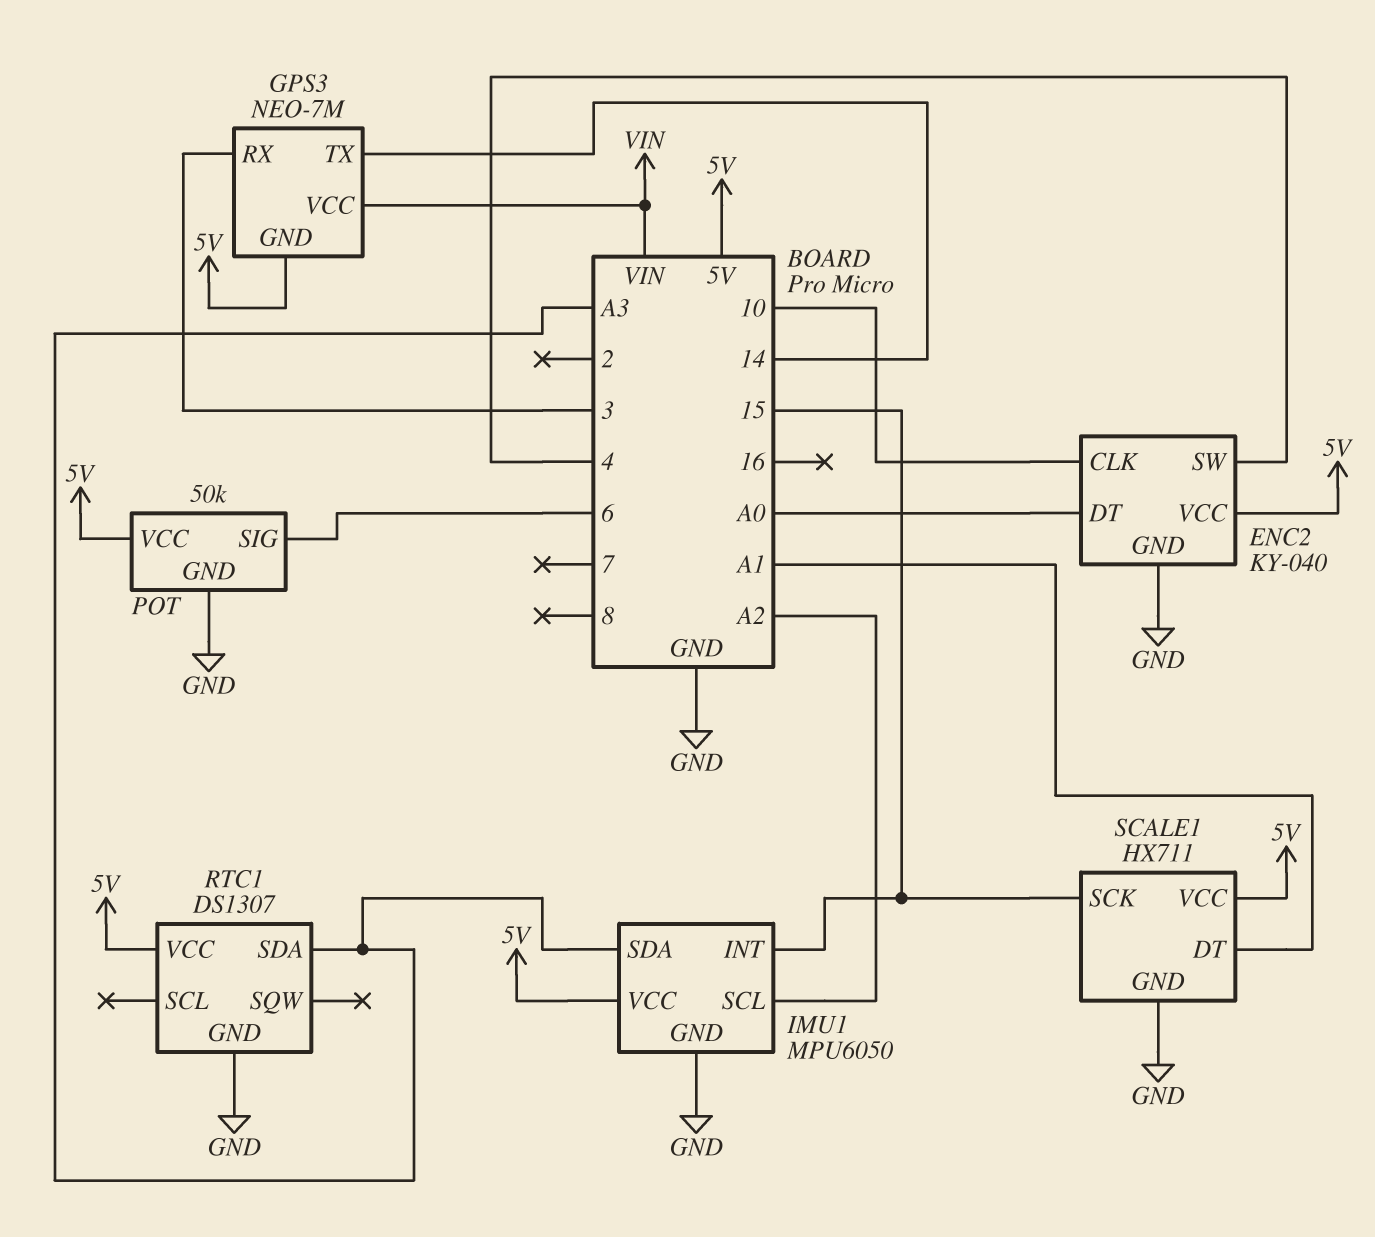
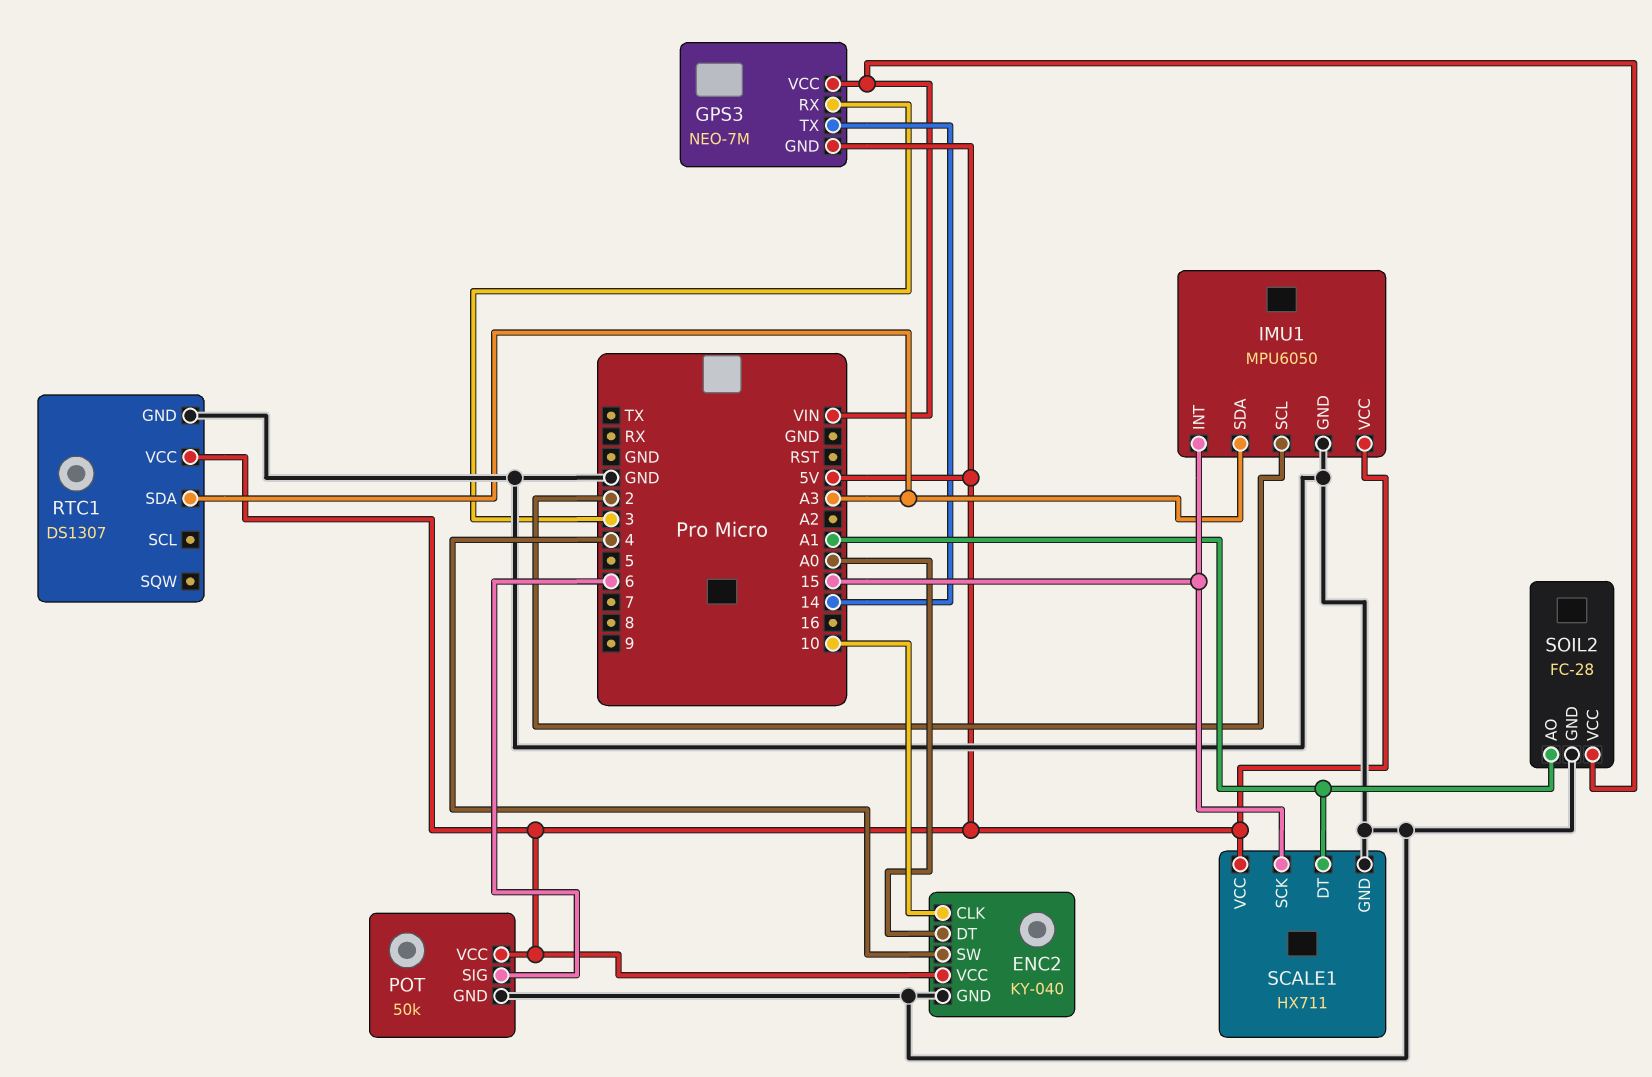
IMU1 pin SCL: A2 -> 2
SOIL2: none -> FC-28
SOIL2 pin AO: none -> A1
SOIL2 pin GND: none -> GND
SOIL2 pin VCC: none -> VIN

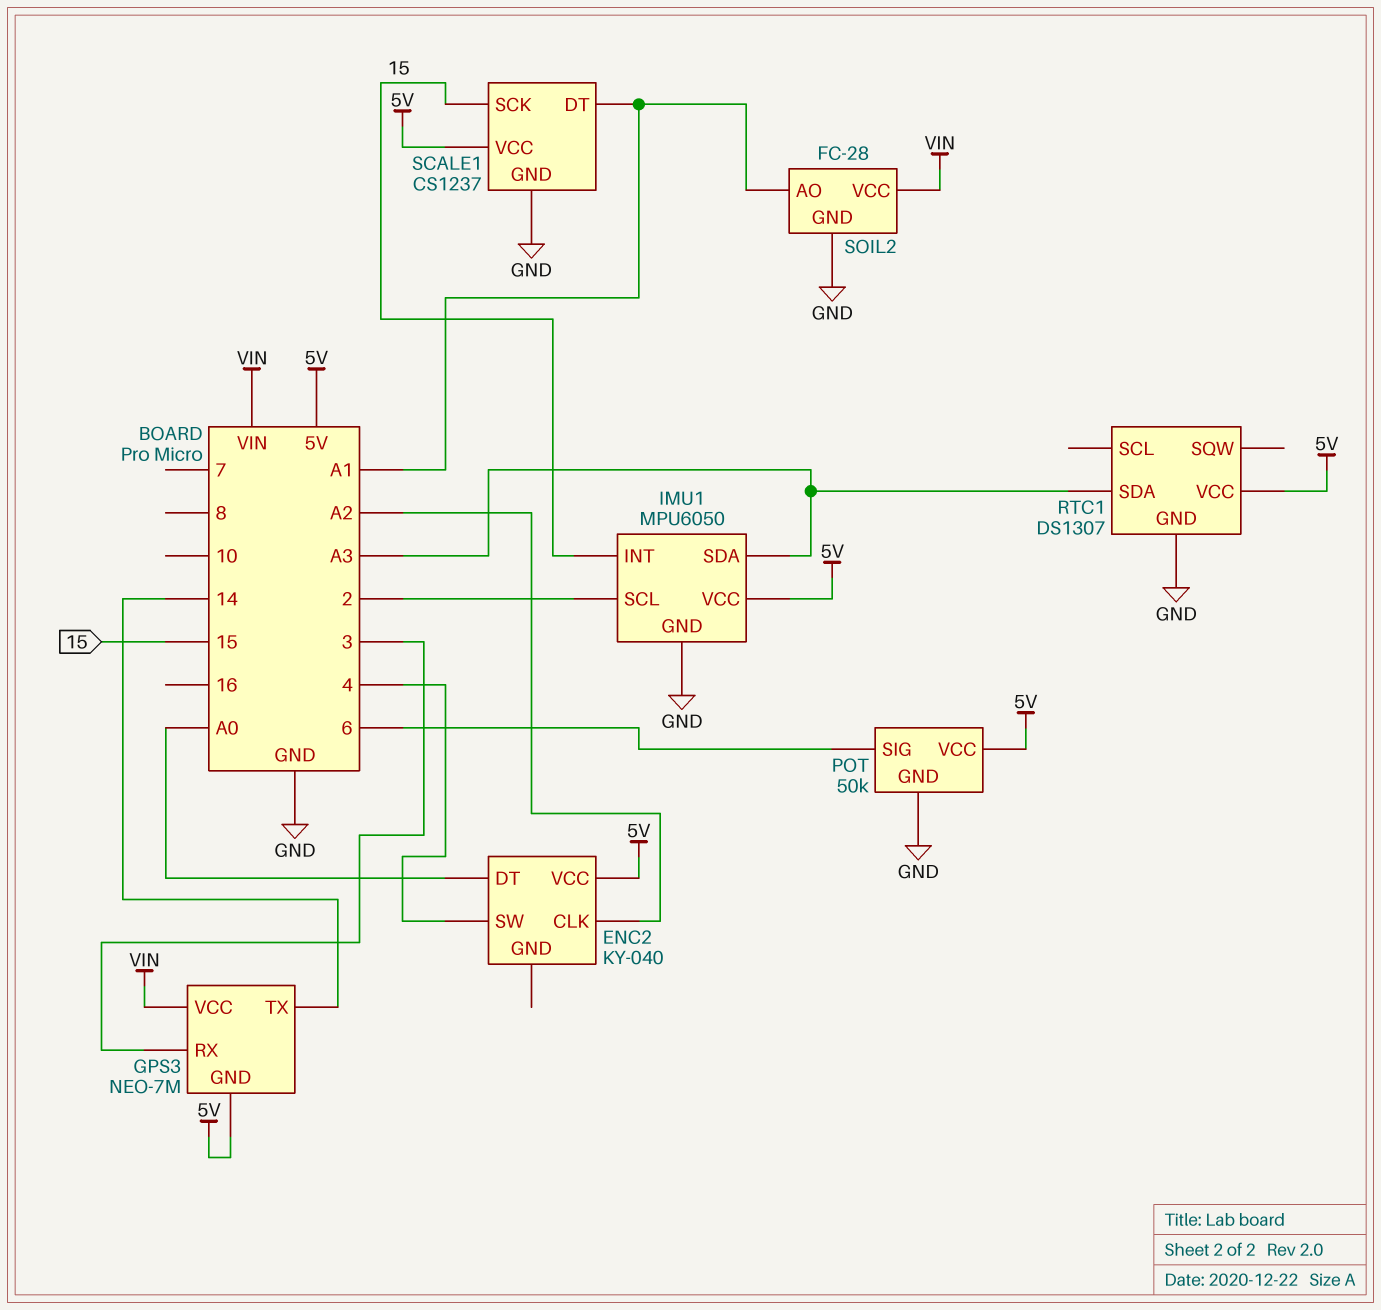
ENC2 pin CLK: 10 -> A2
ENC2 pin GND: GND -> none
SCALE1: HX711 -> CS1237

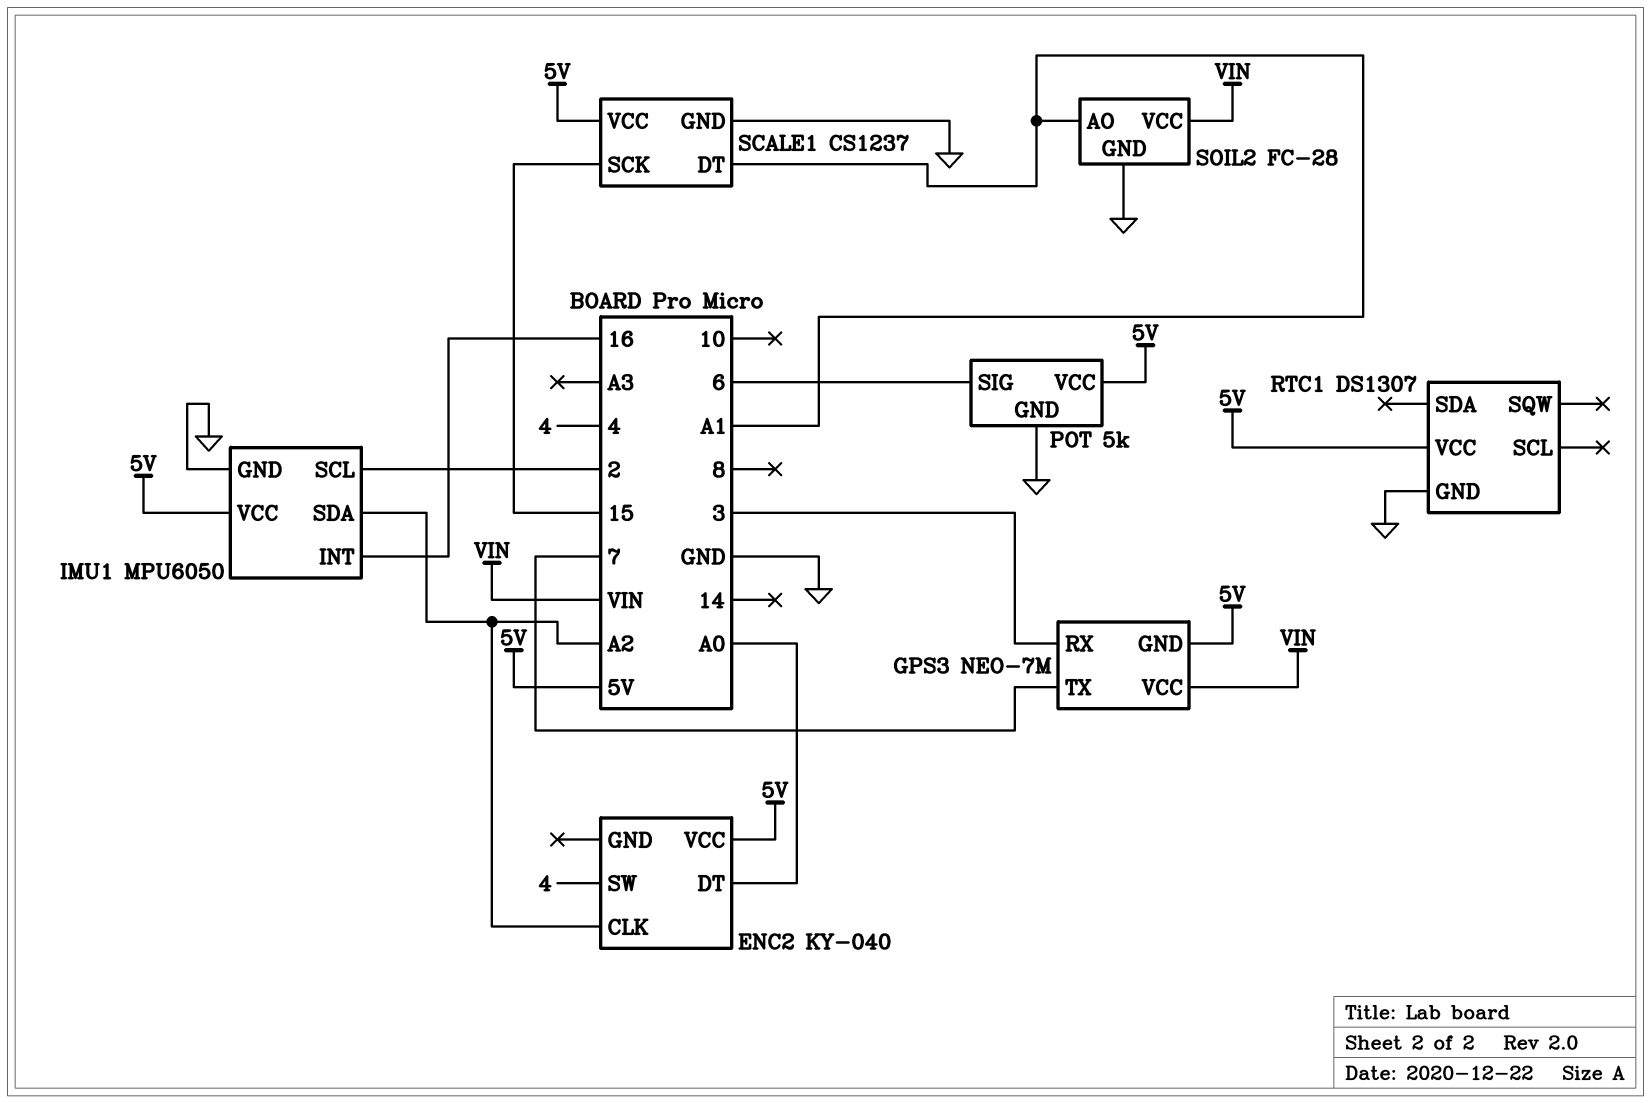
GPS3 pin TX: 14 -> 7
IMU1 pin INT: 15 -> 16
IMU1 pin SDA: A3 -> A2
POT: 50k -> 5k
RTC1 pin SDA: A3 -> none

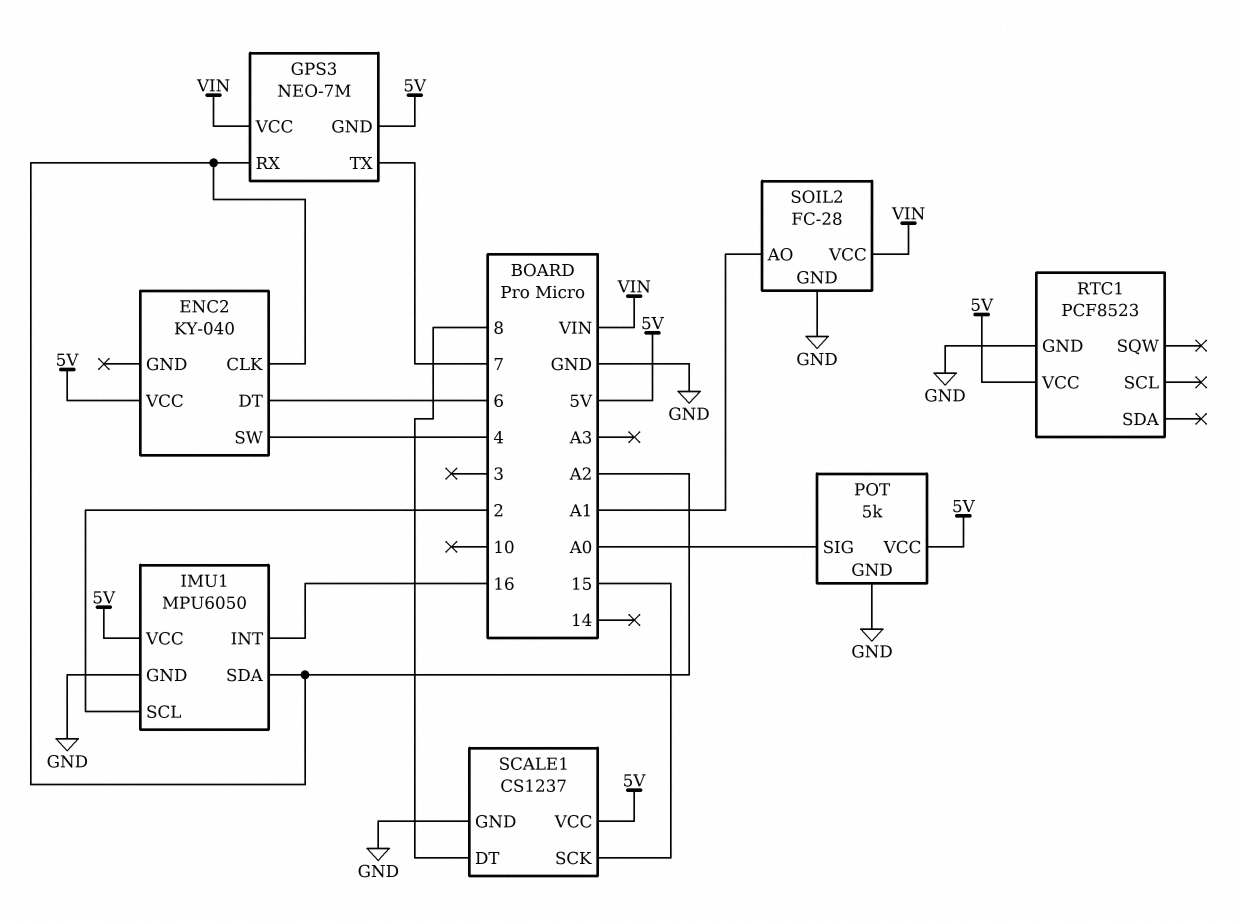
ENC2 pin DT: A0 -> 6
GPS3 pin RX: 3 -> A2
POT pin SIG: 6 -> A0
RTC1: DS1307 -> PCF8523
SCALE1 pin DT: A1 -> 8

